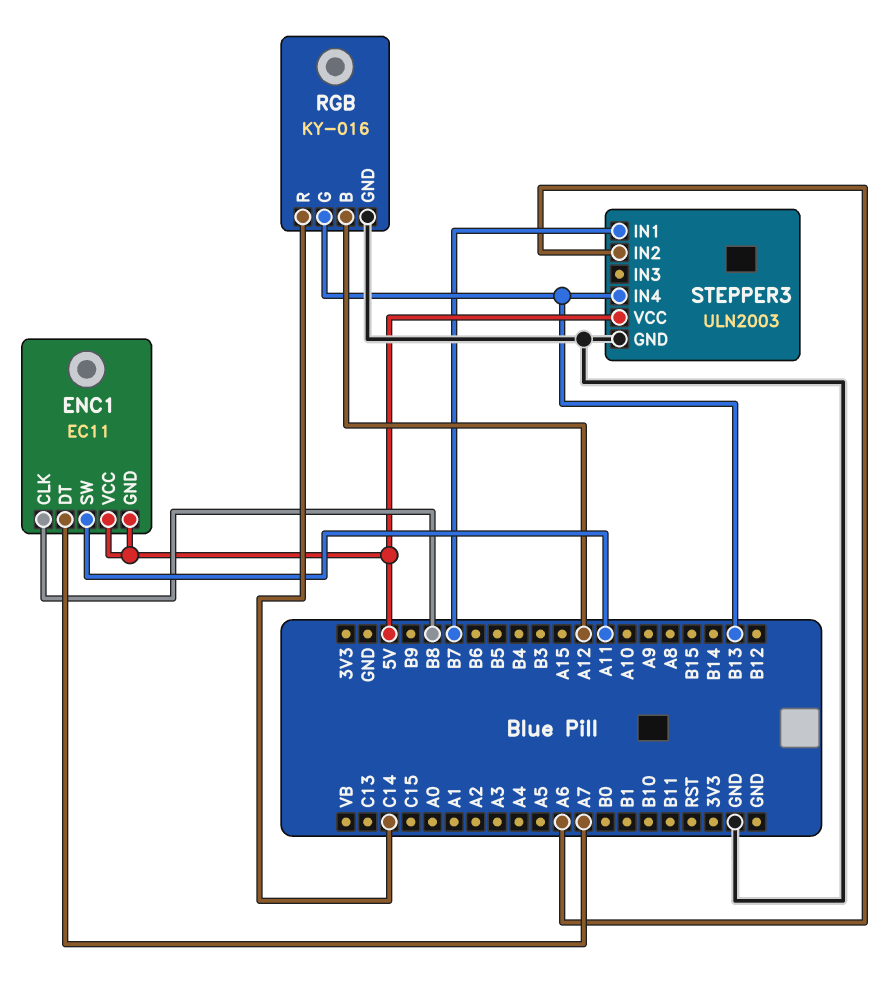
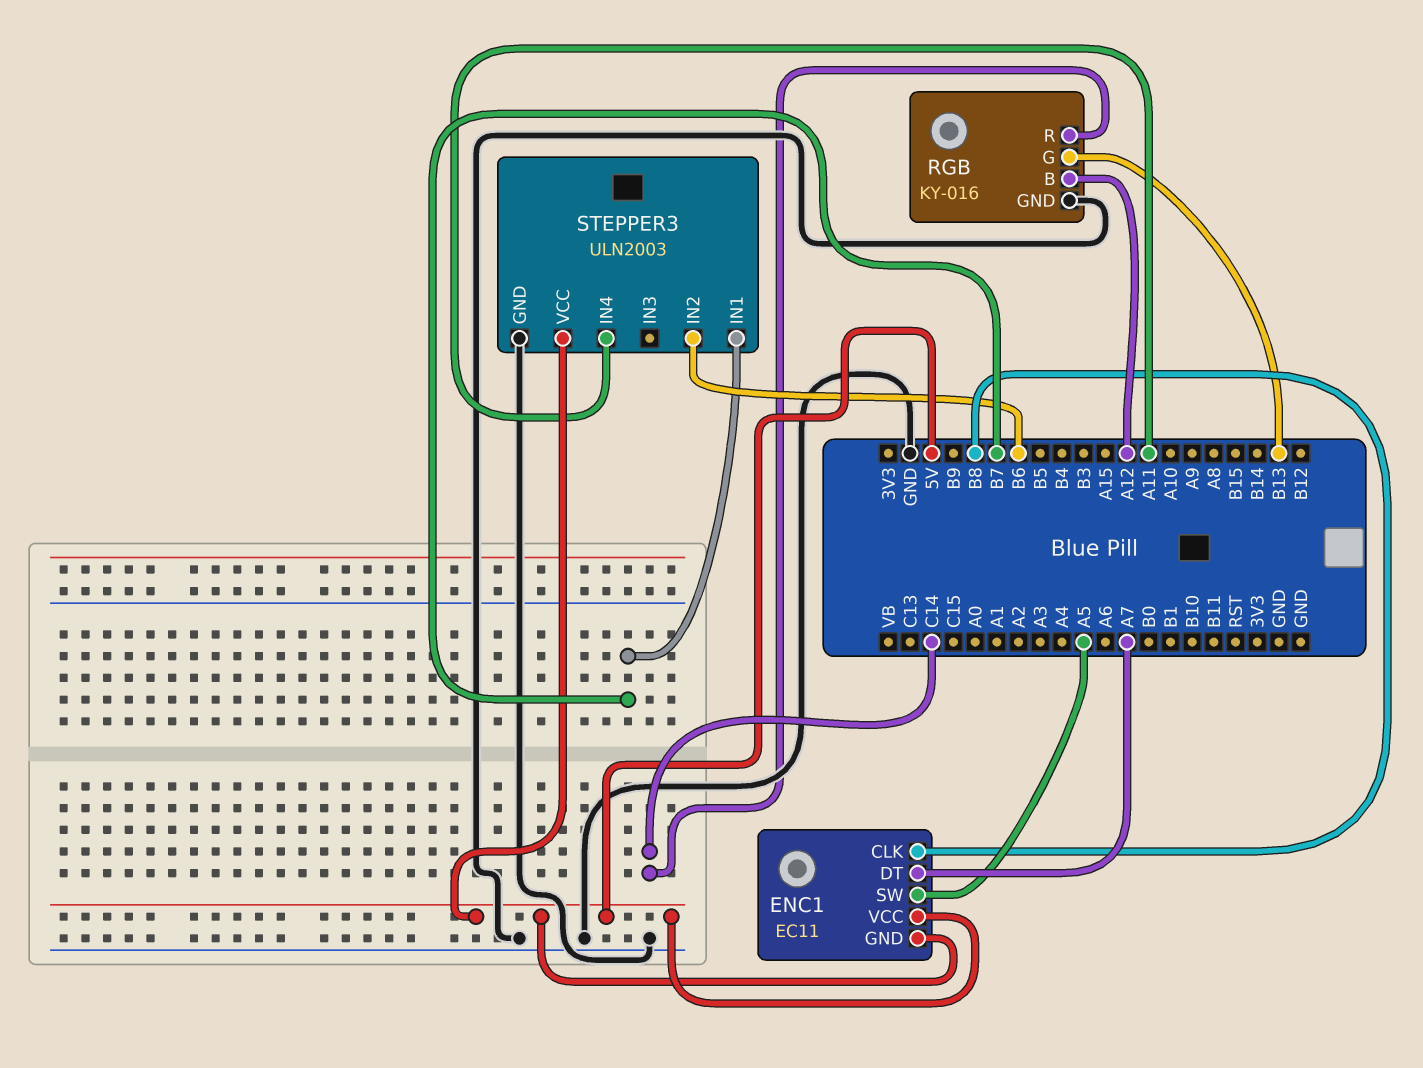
ENC1 pin SW: A11 -> A5
STEPPER3 pin IN2: A6 -> B6
STEPPER3 pin IN4: B13 -> A11

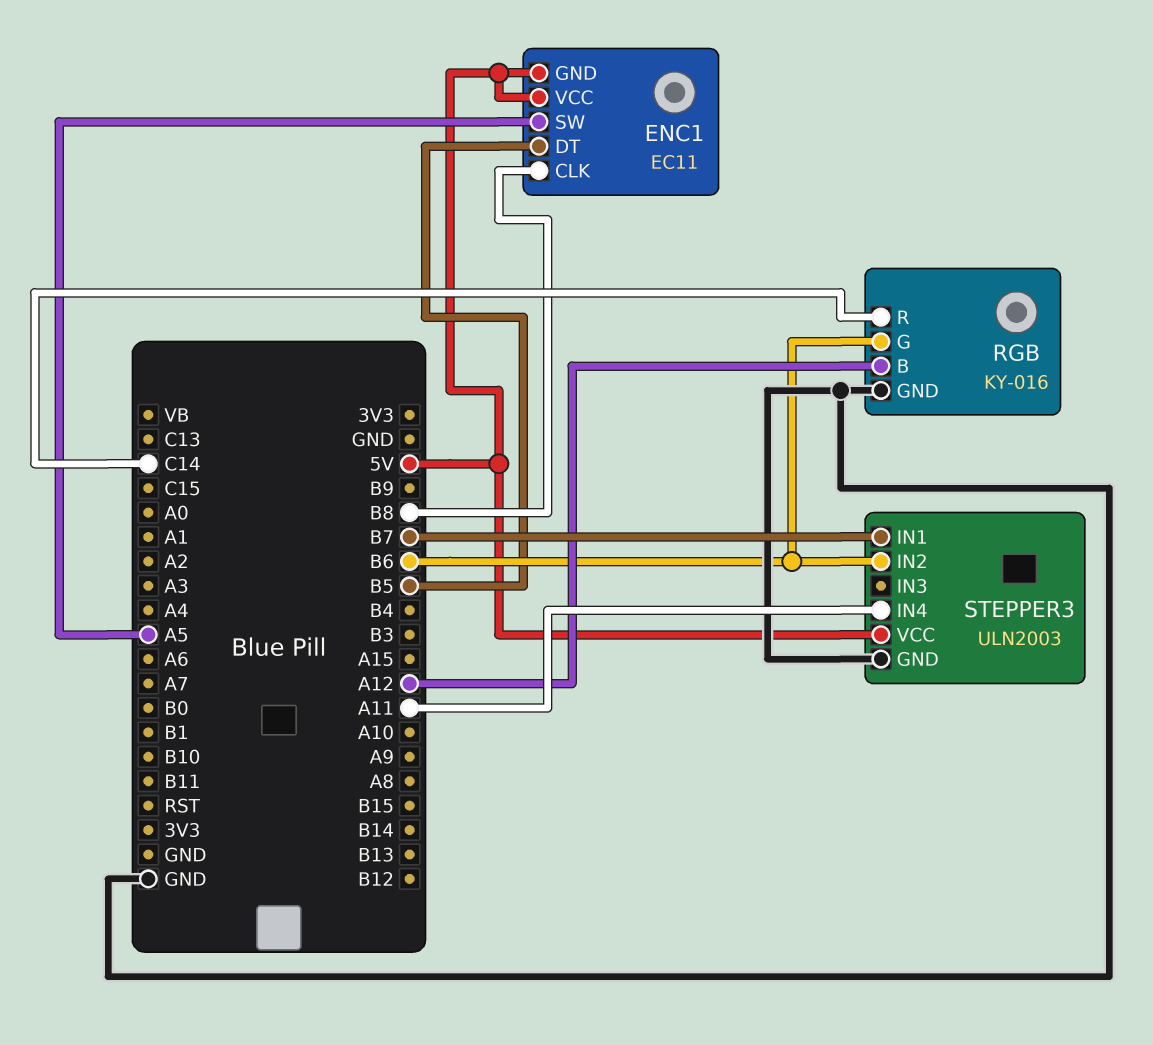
ENC1 pin DT: A7 -> B5
RGB pin G: B13 -> B6

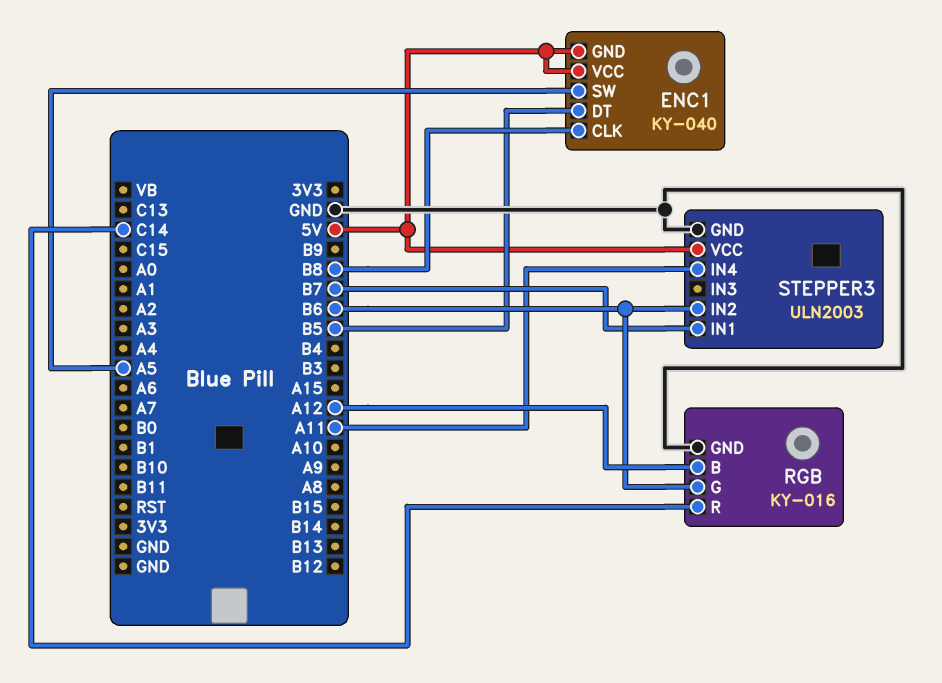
ENC1: EC11 -> KY-040

